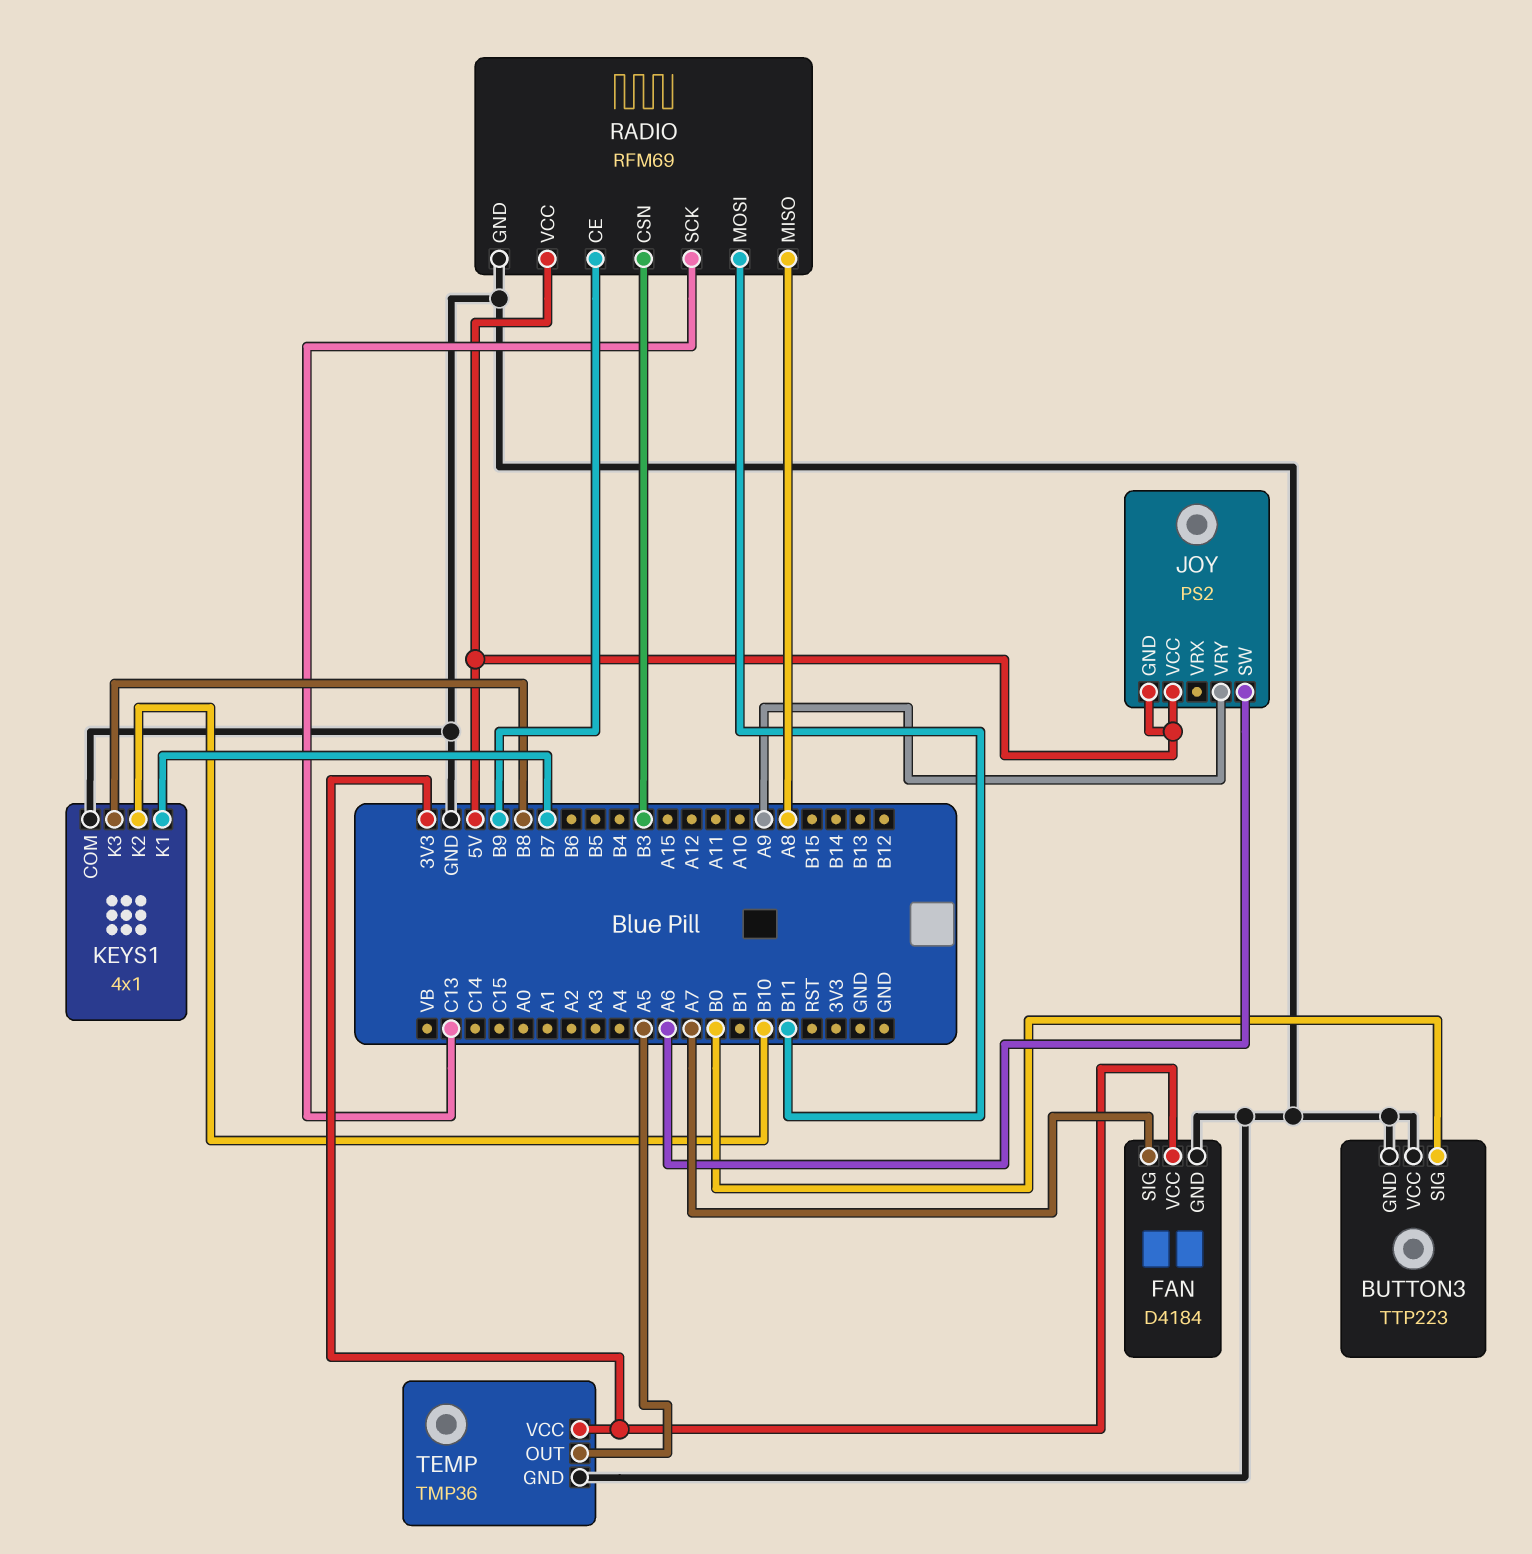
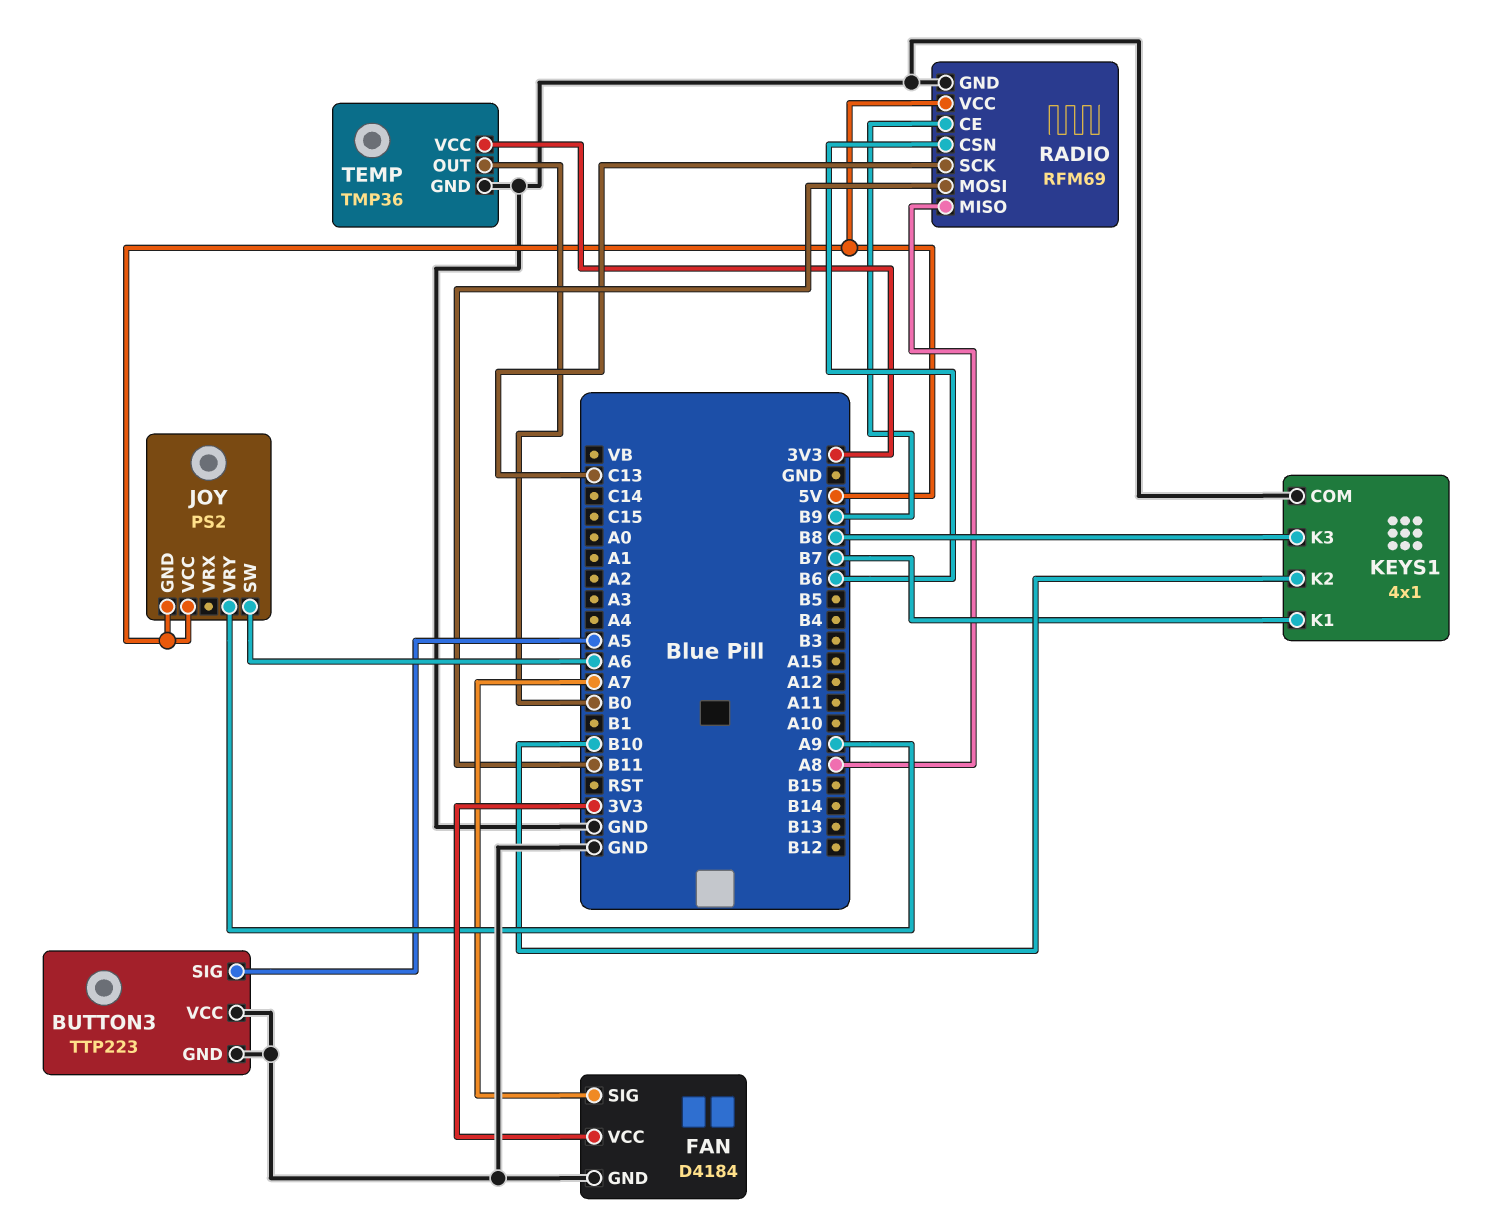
BUTTON3 pin SIG: B0 -> A5
RADIO pin CSN: B3 -> B6
TEMP pin OUT: A5 -> B0

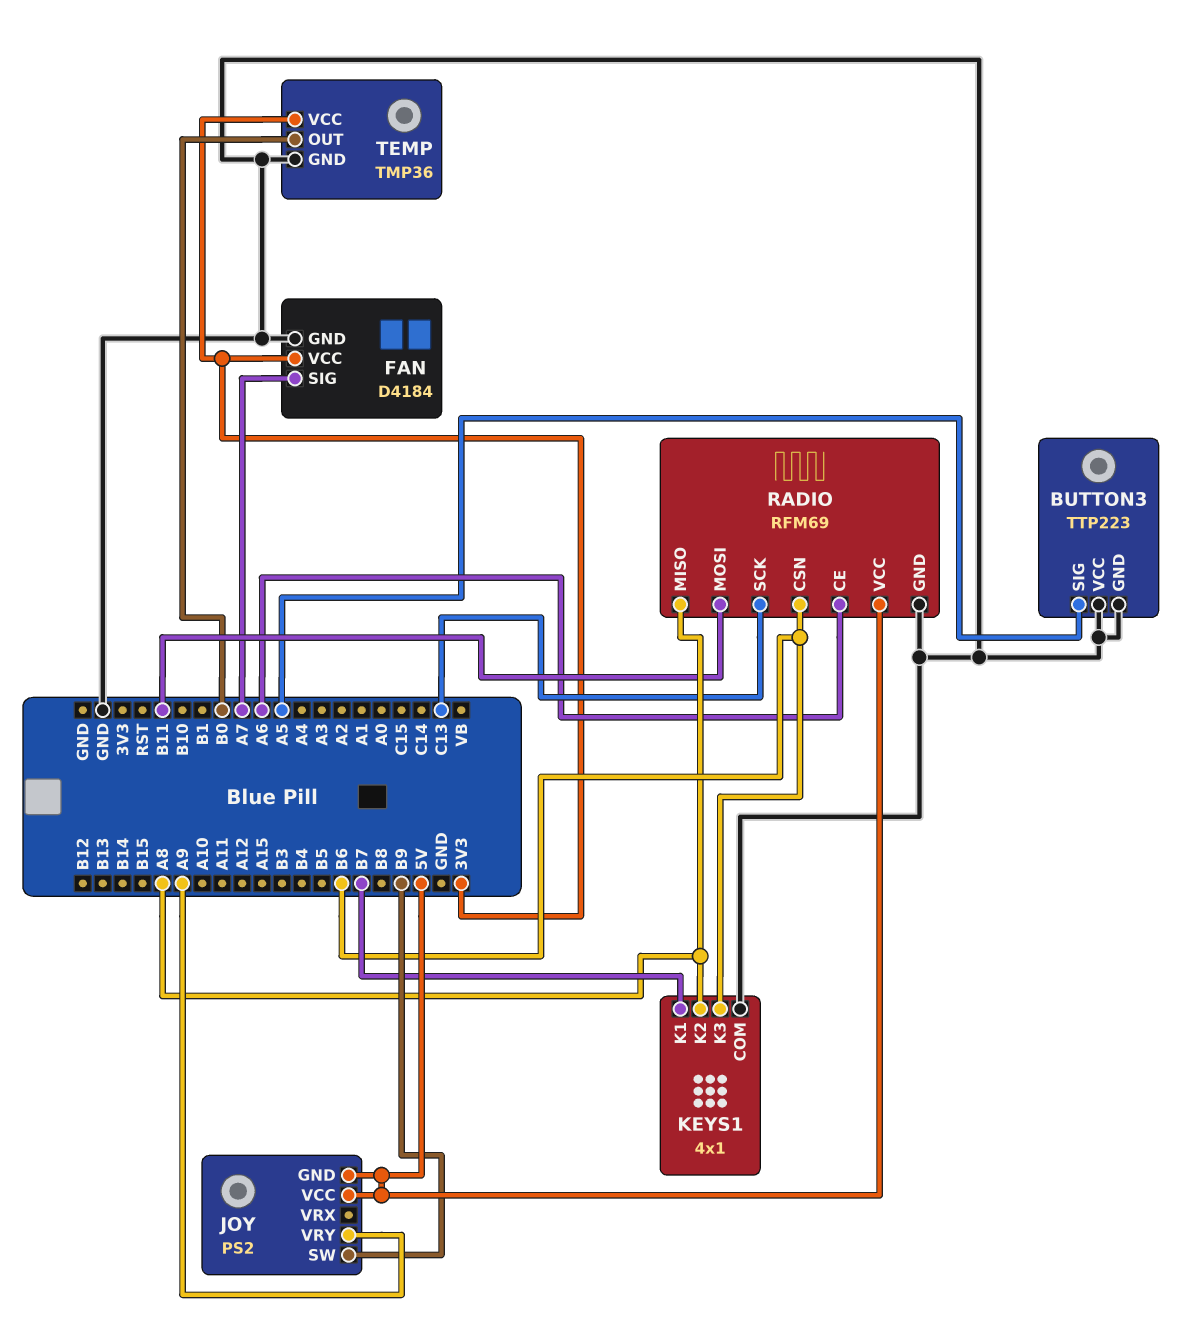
JOY pin SW: A6 -> B9
KEYS1 pin K2: B10 -> A8
KEYS1 pin K3: B8 -> B6
RADIO pin CE: B9 -> A6

